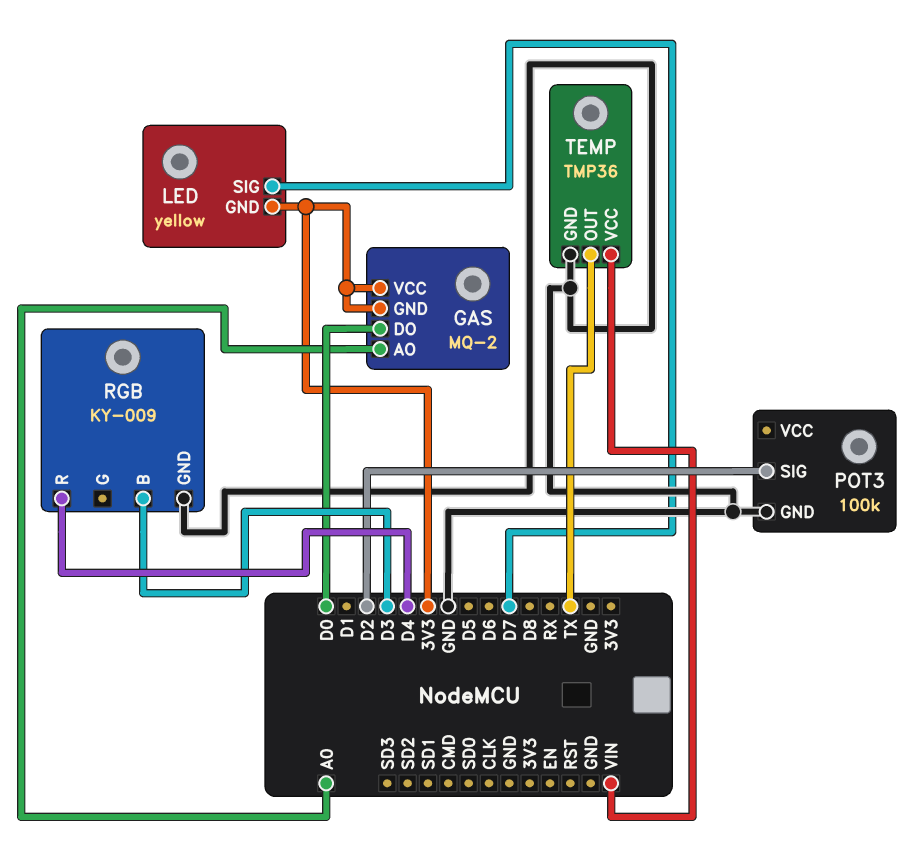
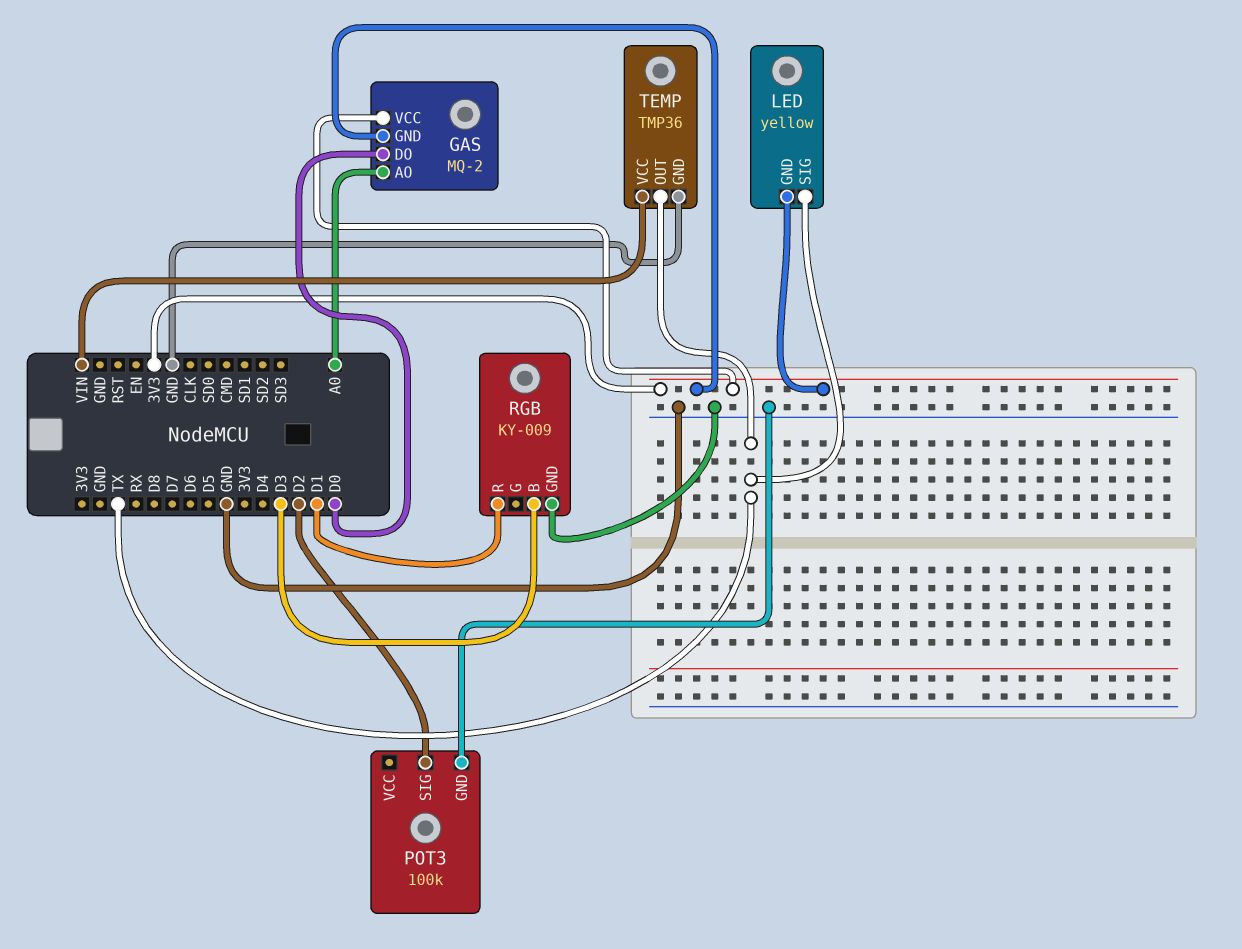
LED pin SIG: D7 -> TX
RGB pin R: D4 -> D1

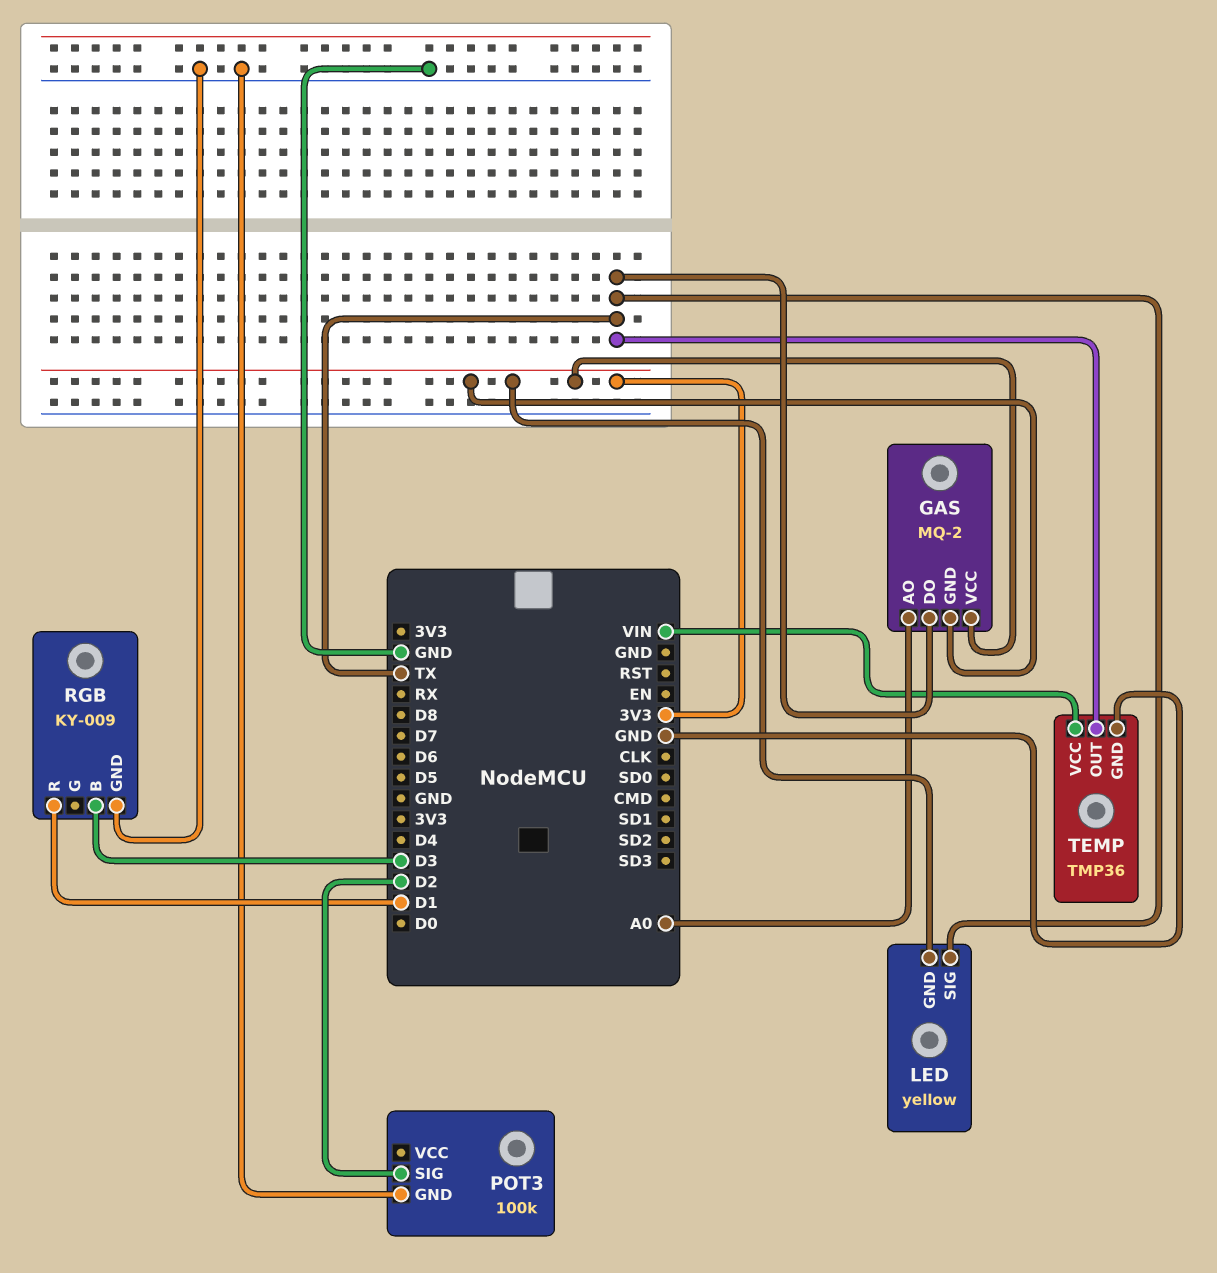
GAS pin DO: D0 -> TX

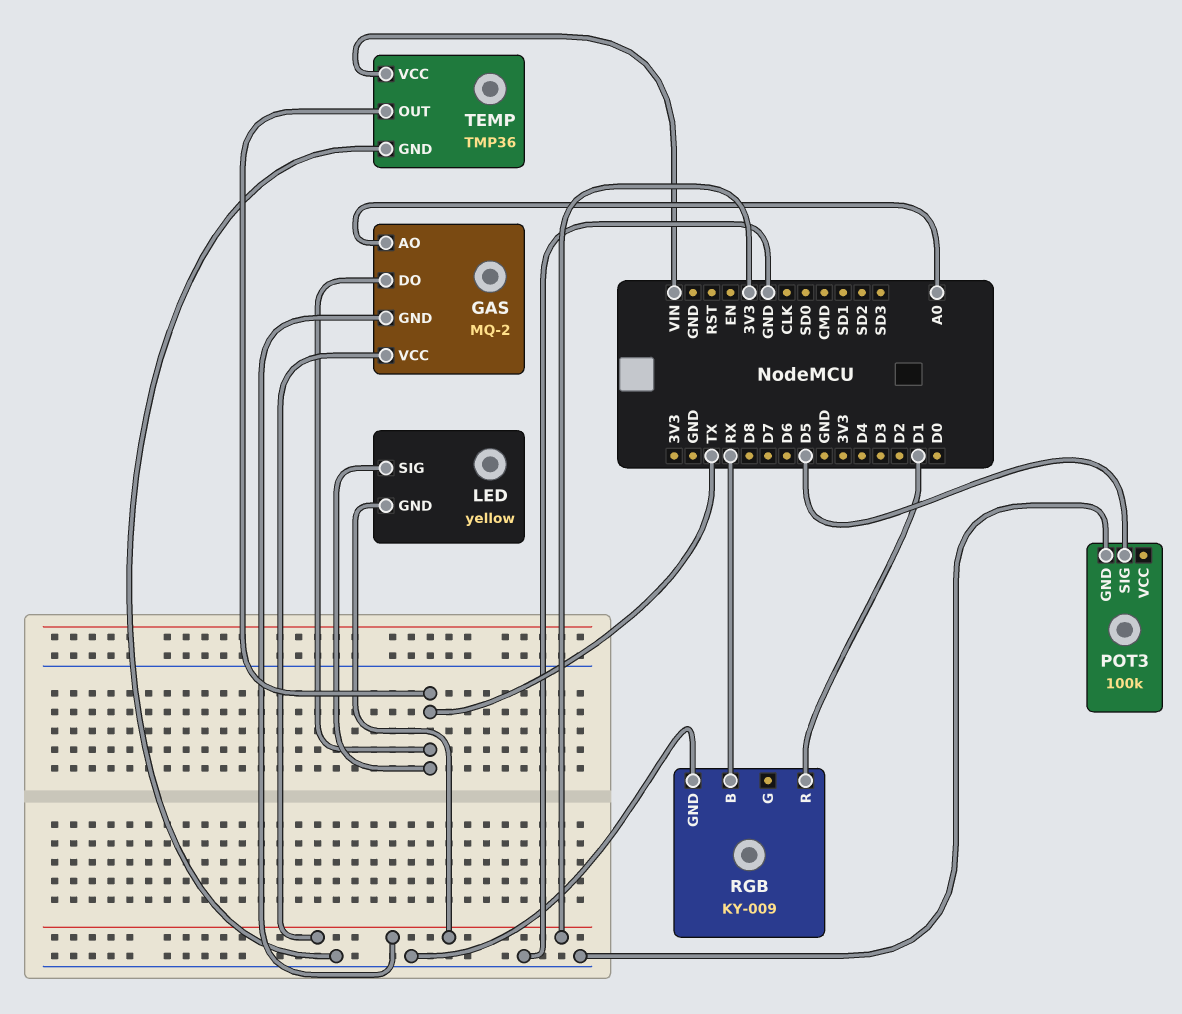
POT3 pin SIG: D2 -> D5
RGB pin B: D3 -> RX

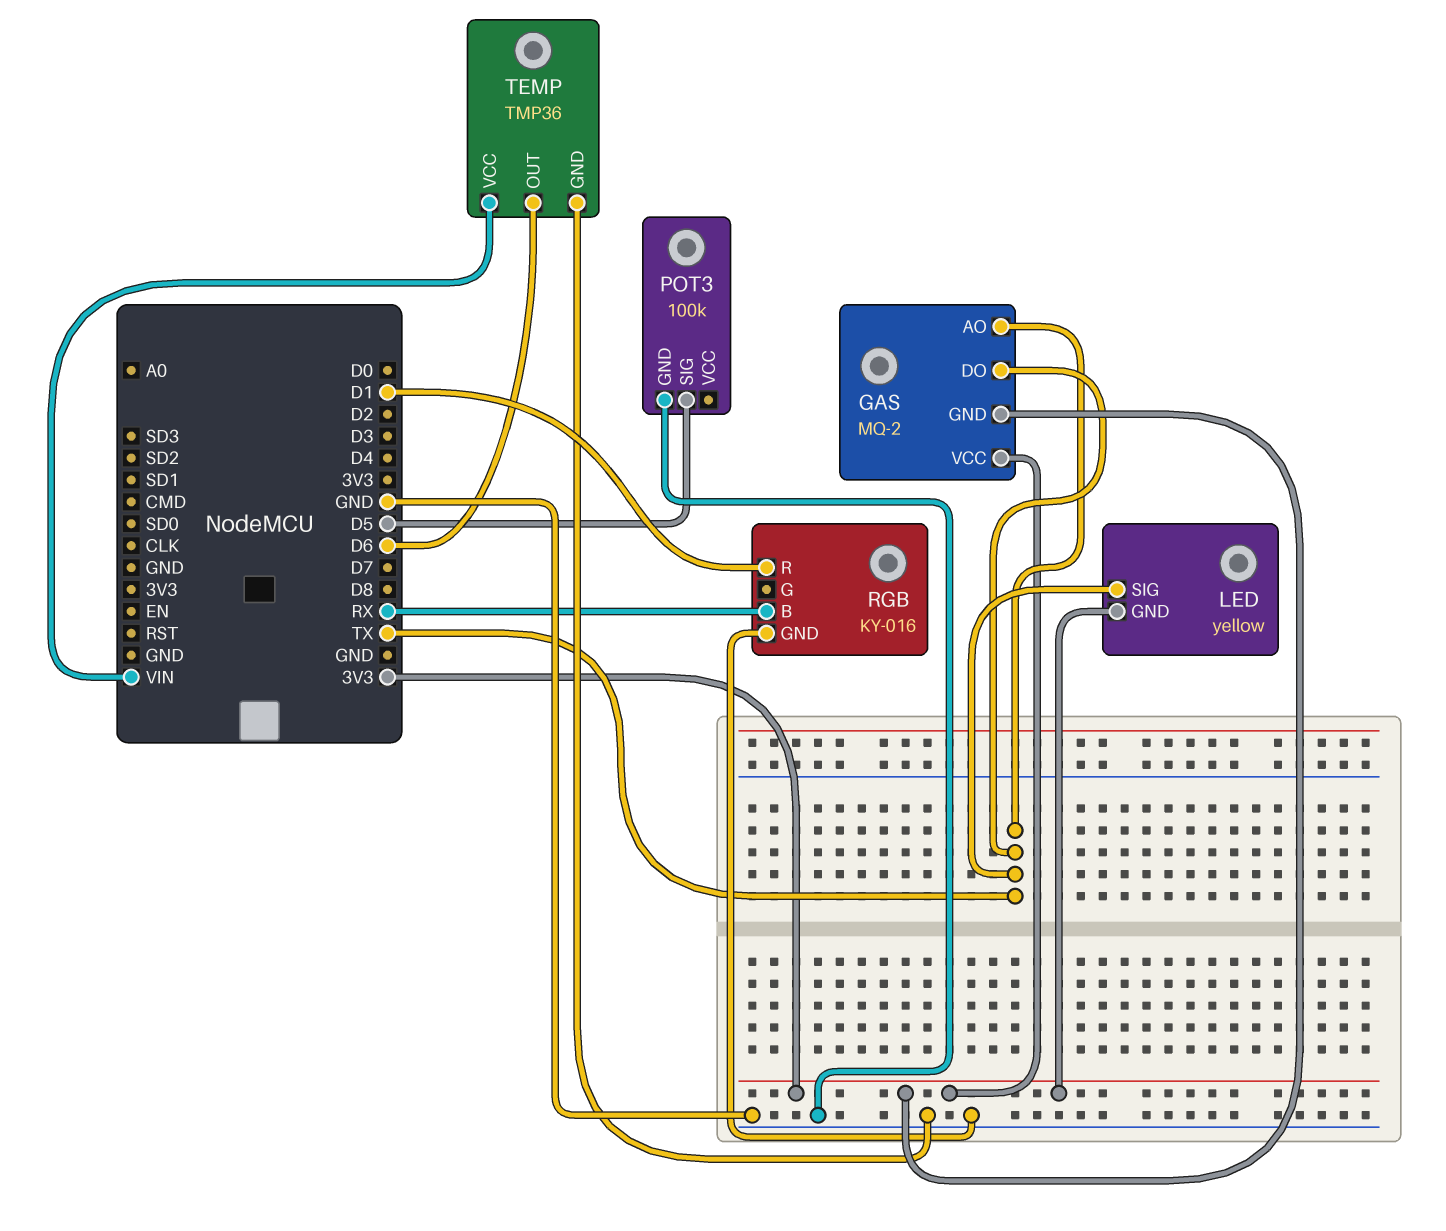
GAS pin AO: A0 -> TX
RGB: KY-009 -> KY-016
TEMP pin OUT: TX -> D6

